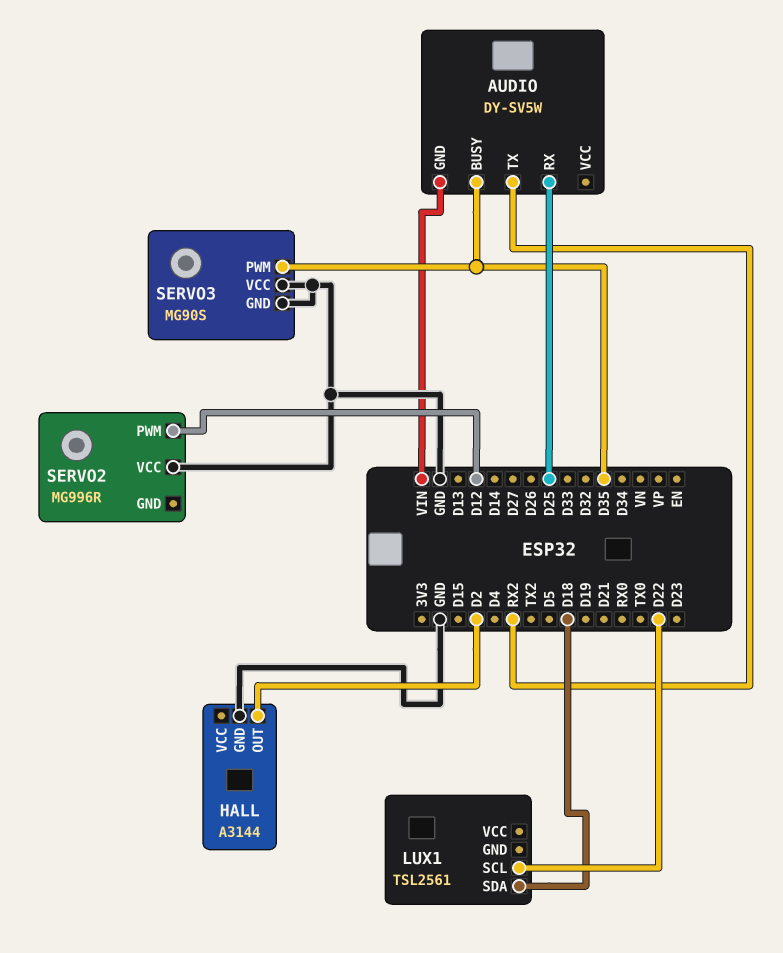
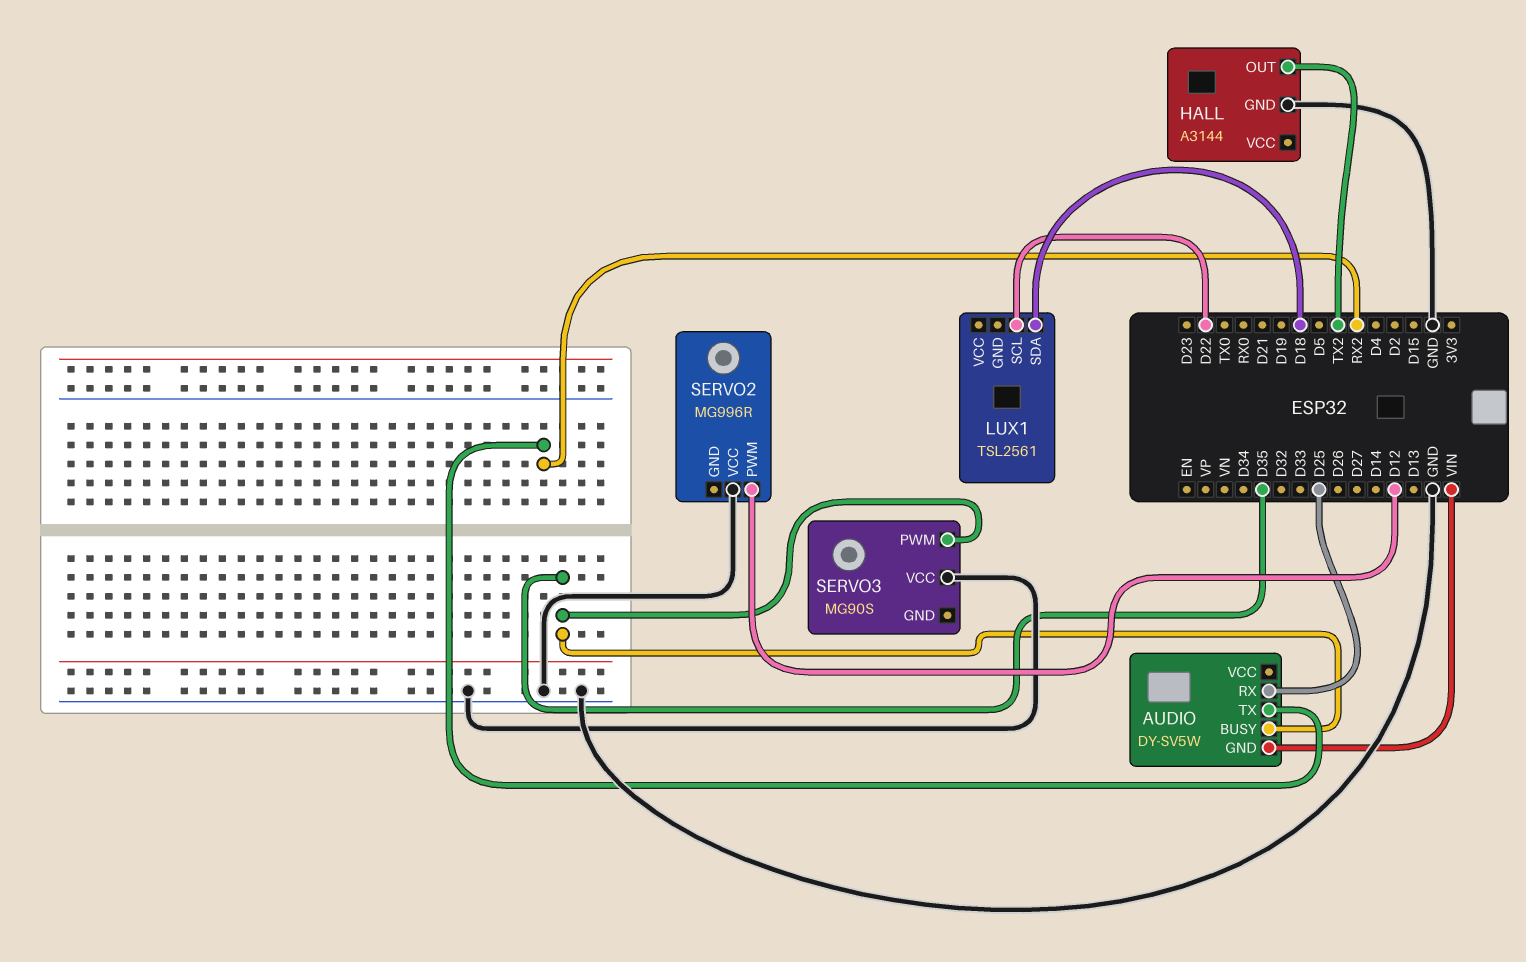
HALL pin OUT: D2 -> TX2
SERVO3 pin GND: GND -> none

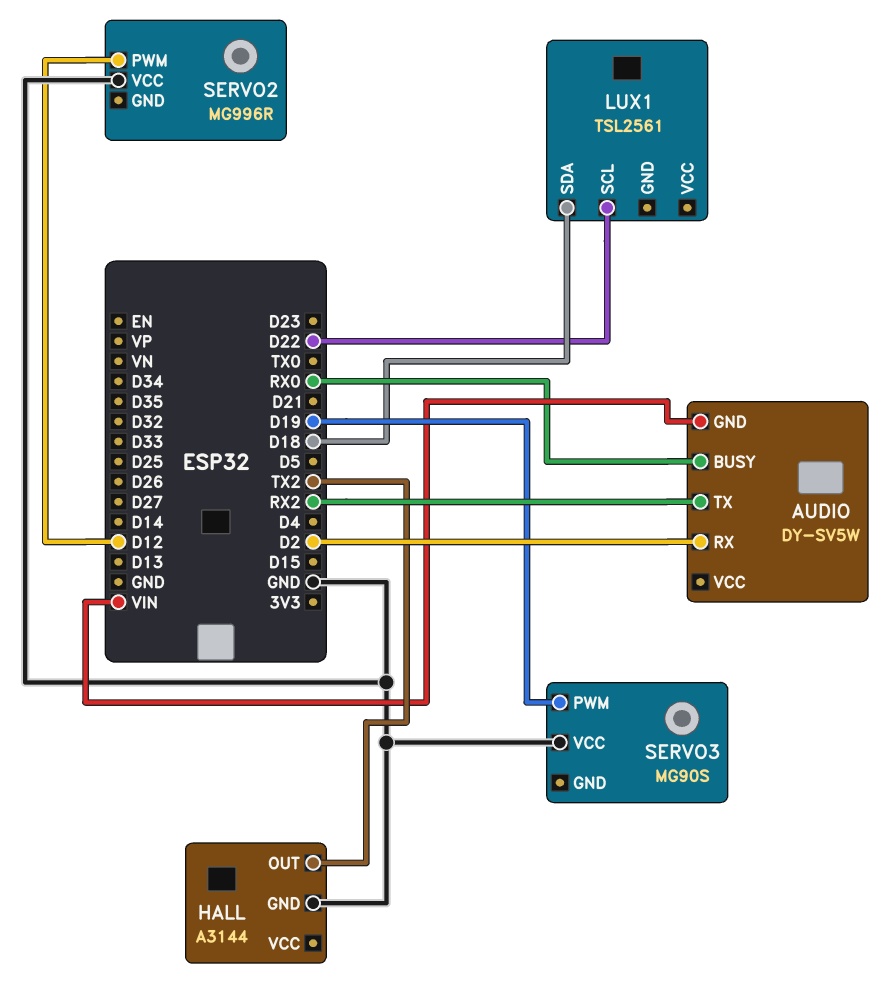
AUDIO pin BUSY: D35 -> RX0
AUDIO pin RX: D25 -> D2
SERVO3 pin PWM: D35 -> D19

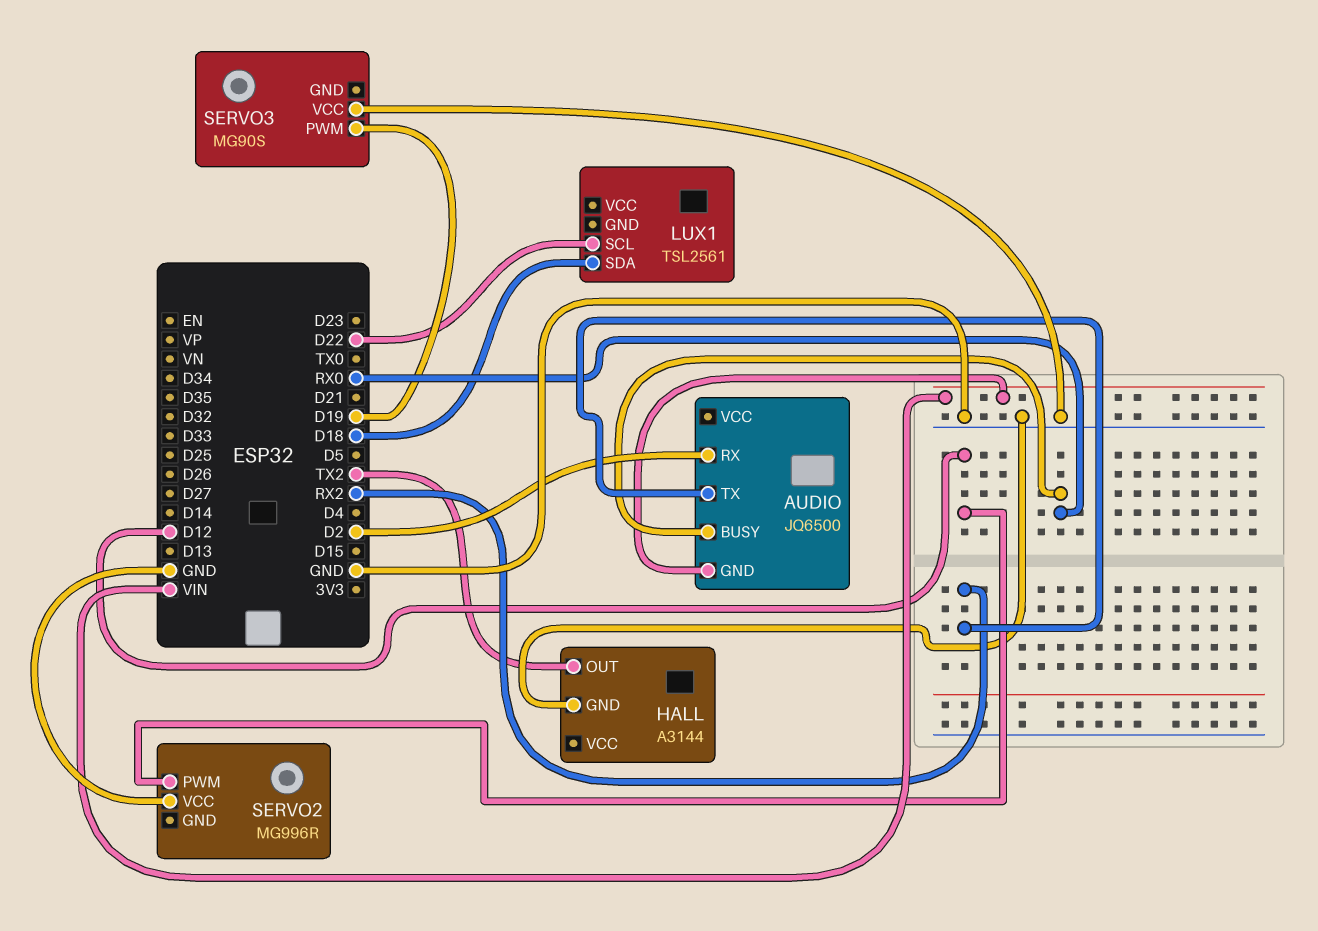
AUDIO: DY-SV5W -> JQ6500

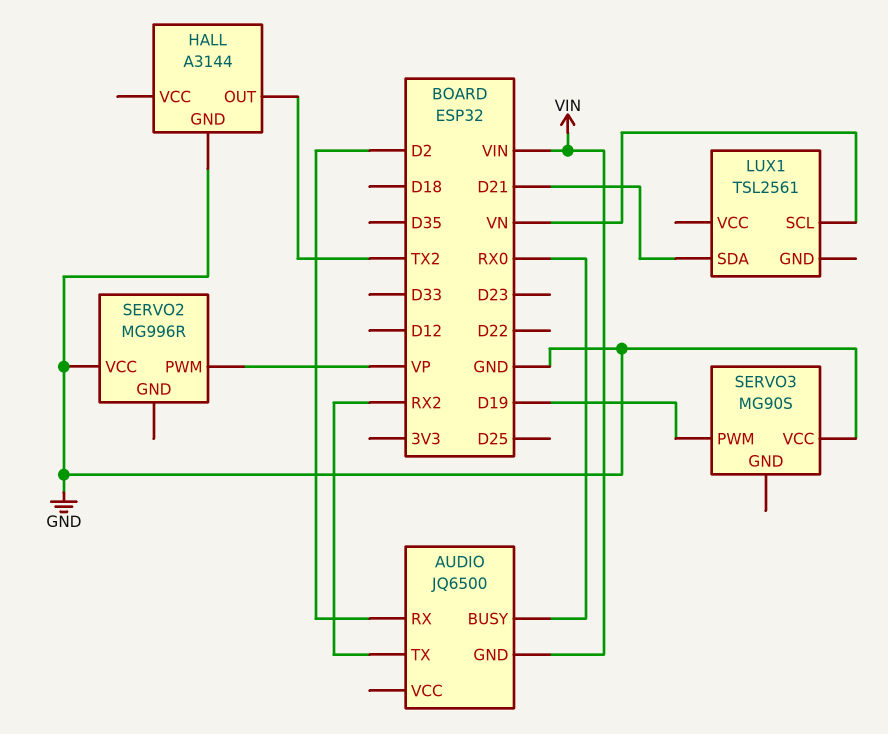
LUX1 pin SCL: D22 -> VN
LUX1 pin SDA: D18 -> D21
SERVO2 pin PWM: D12 -> VP

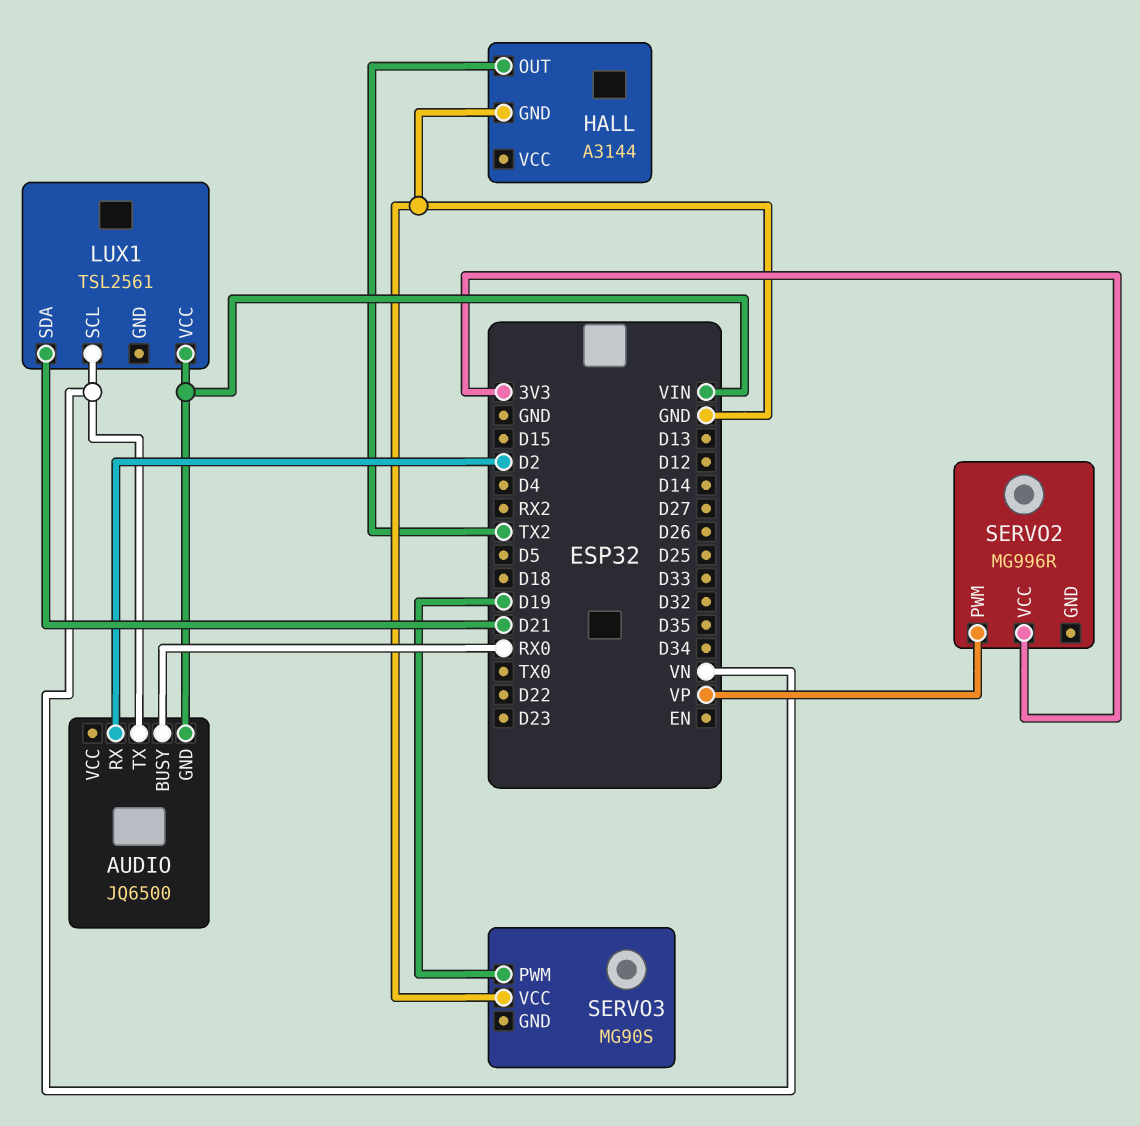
AUDIO pin TX: RX2 -> VN
LUX1 pin VCC: none -> VIN
SERVO2 pin VCC: GND -> 3V3

